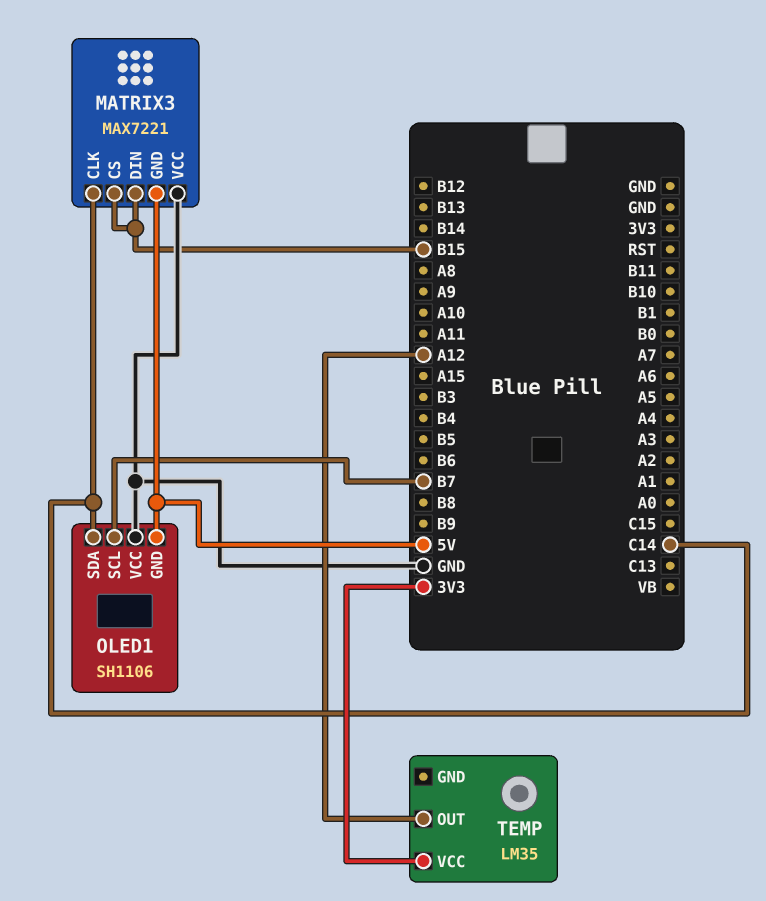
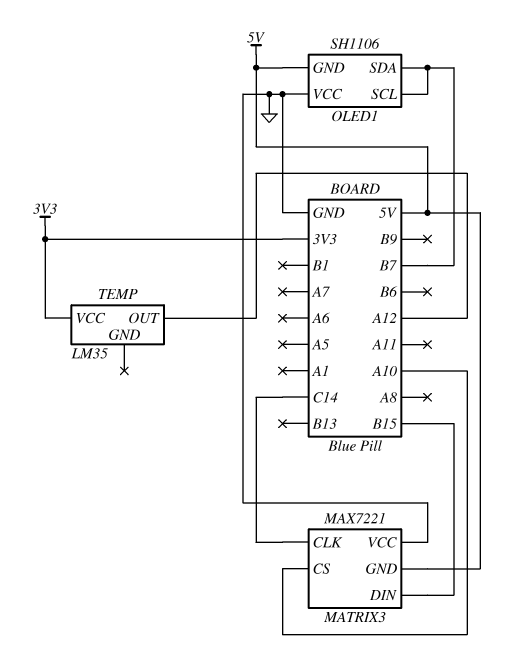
MATRIX3 pin CS: B15 -> A10
OLED1 pin SDA: C14 -> B7

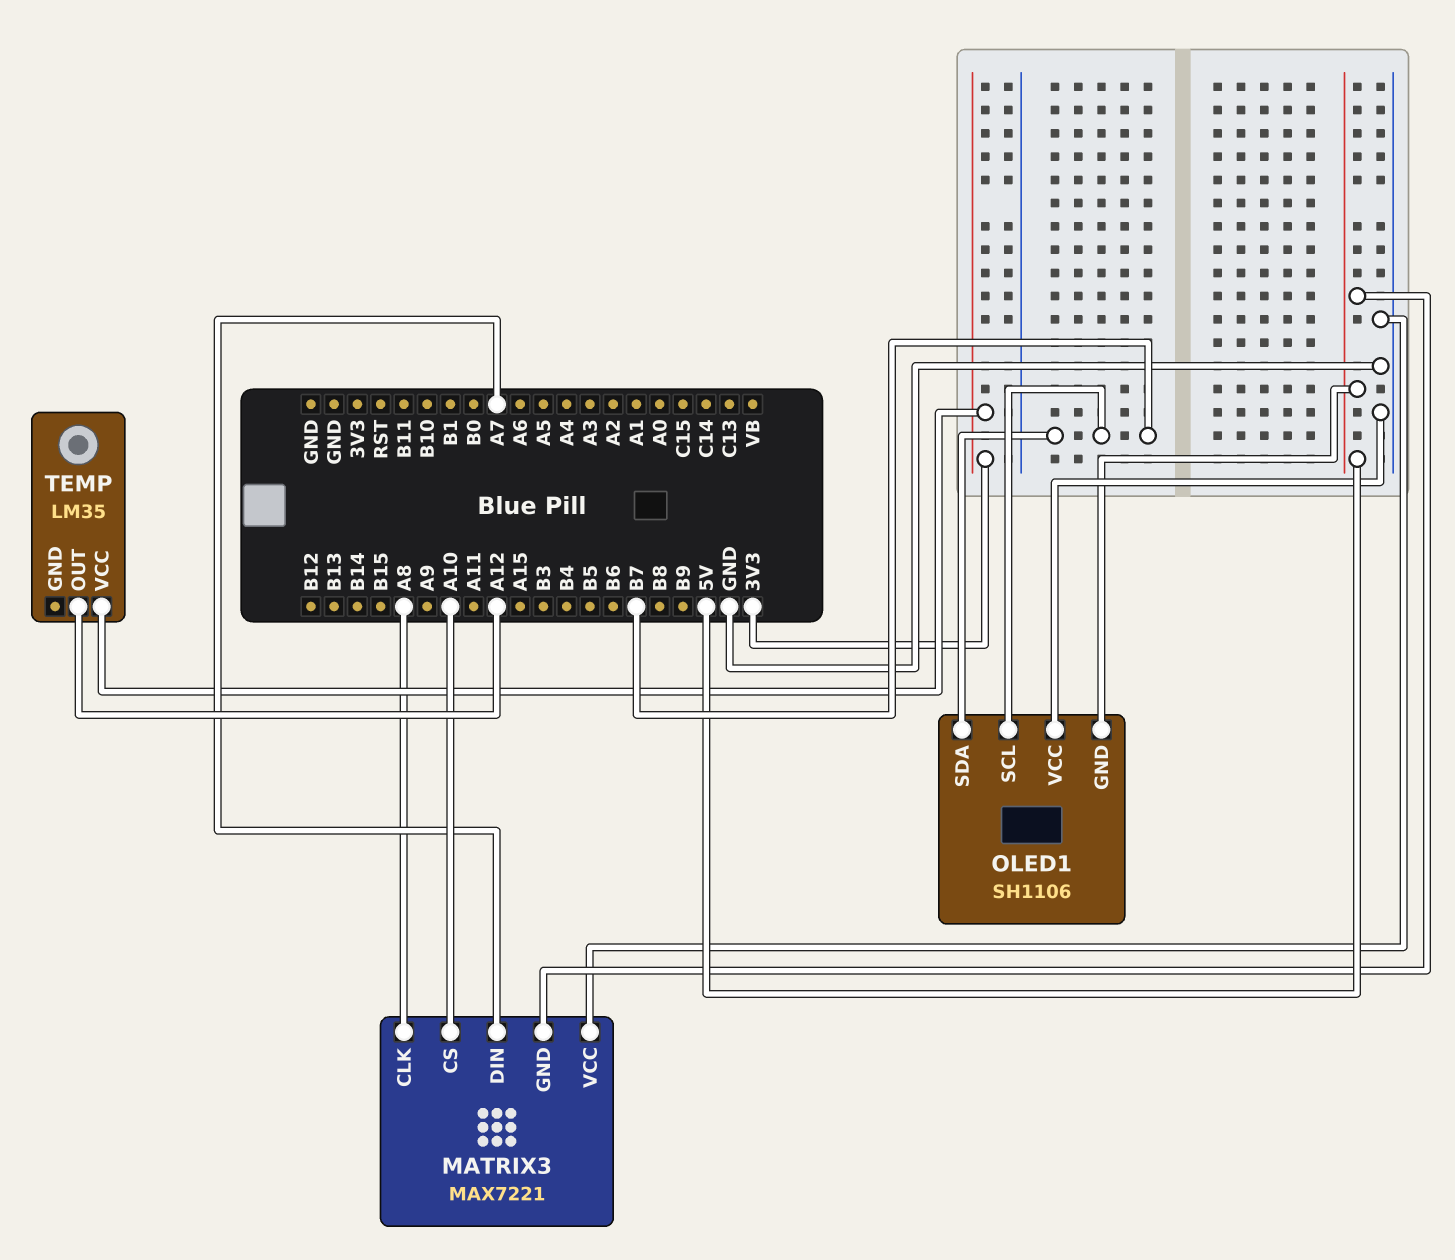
MATRIX3 pin CLK: C14 -> A8
MATRIX3 pin DIN: B15 -> A7

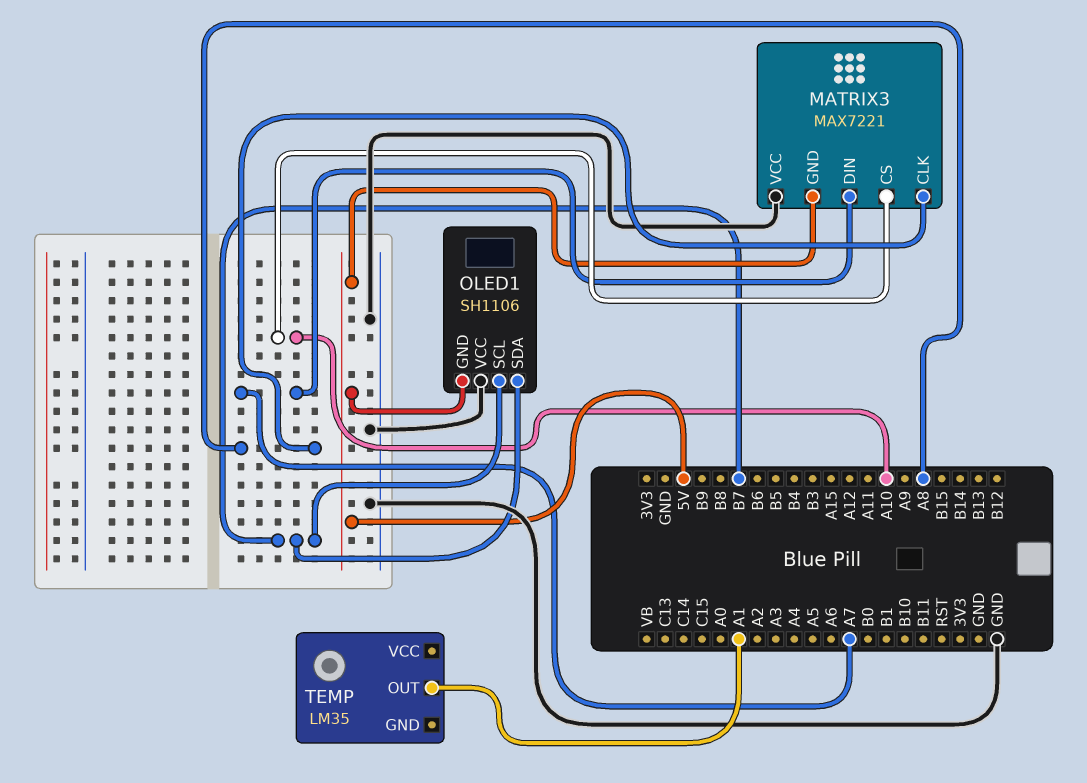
TEMP pin OUT: A12 -> A1
TEMP pin VCC: 3V3 -> none

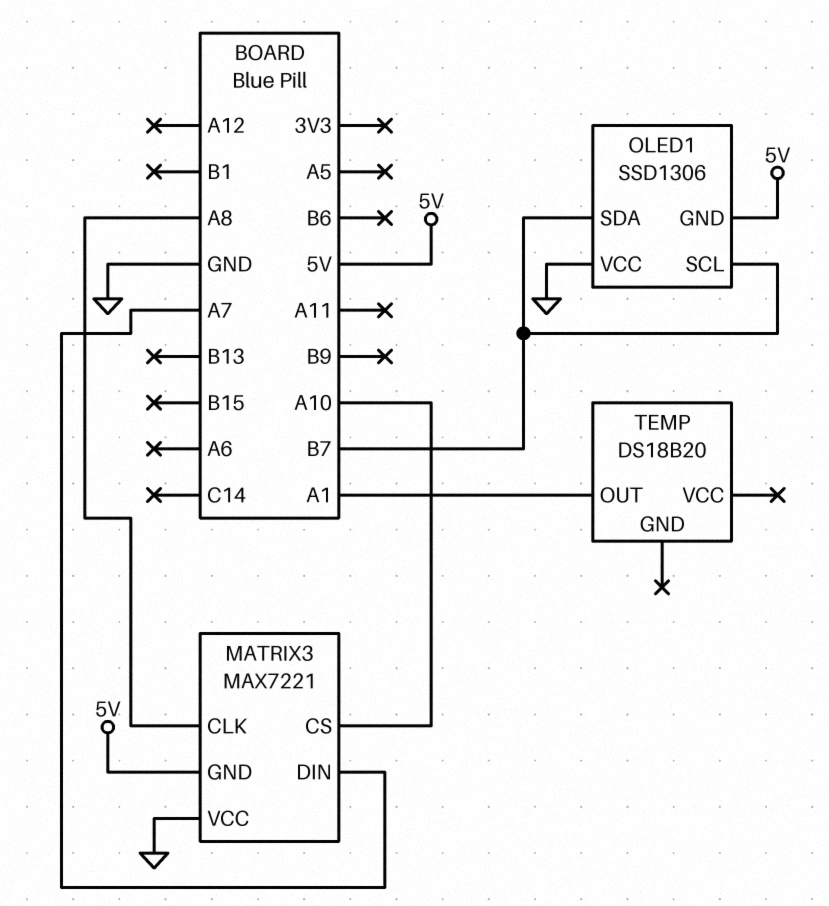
OLED1: SH1106 -> SSD1306
TEMP: LM35 -> DS18B20

